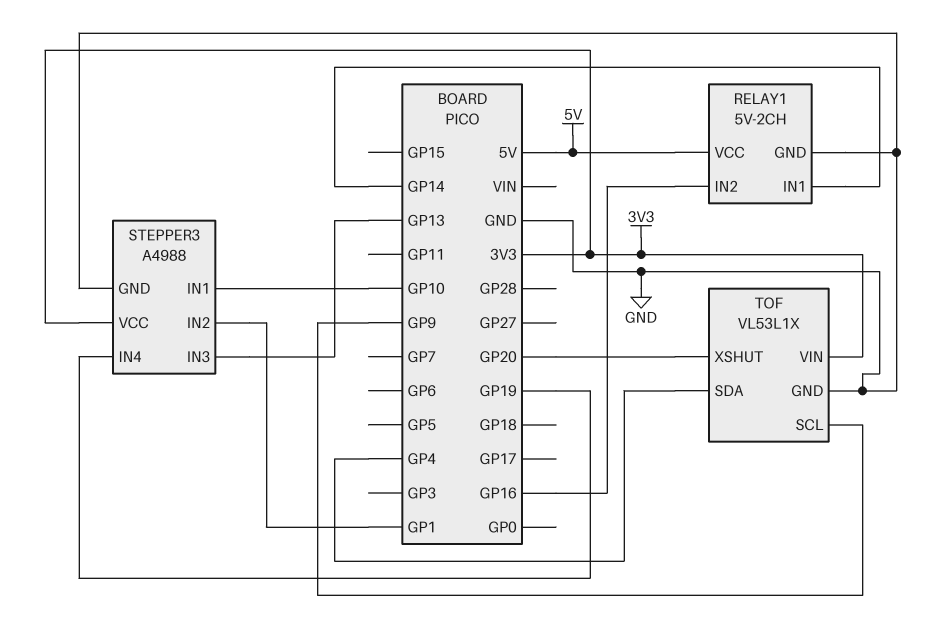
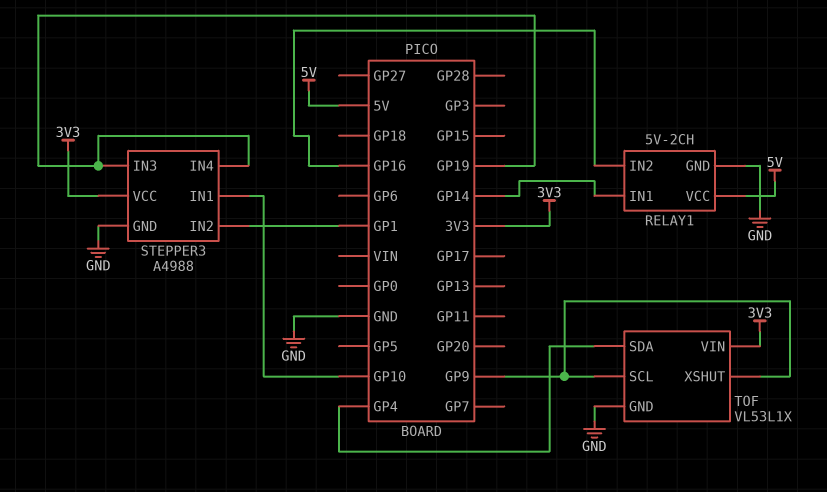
STEPPER3 pin IN3: GP13 -> GP19
TOF pin XSHUT: GP20 -> GP9

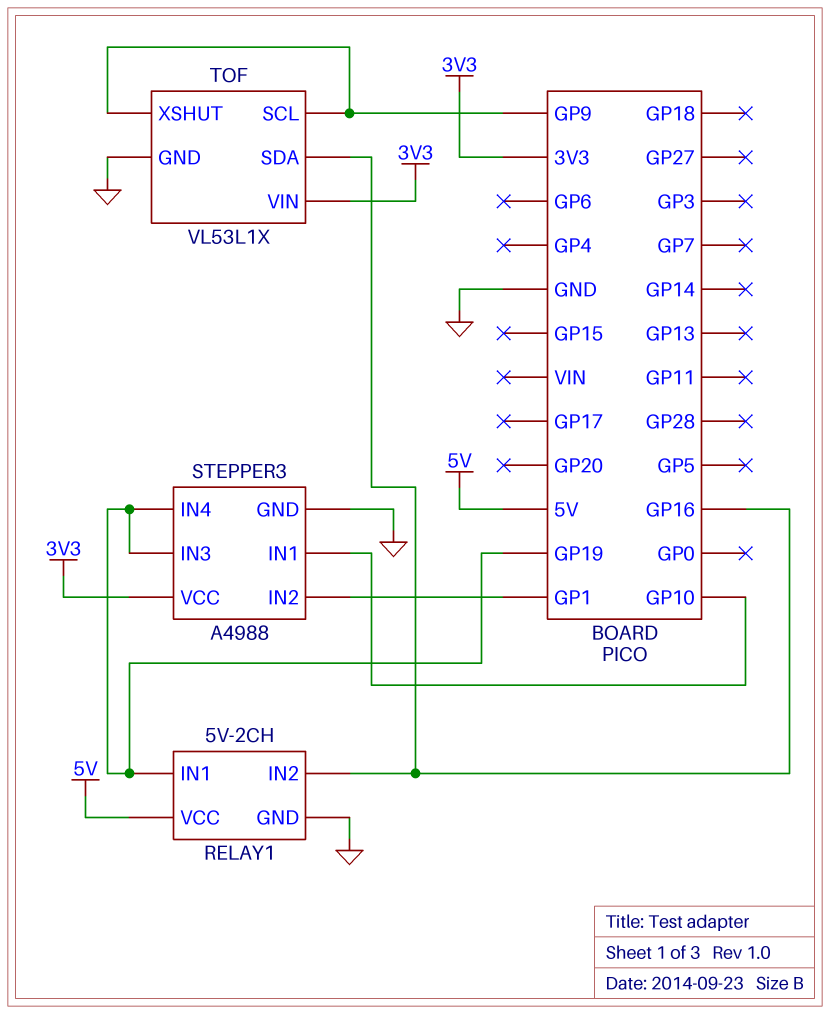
RELAY1 pin IN1: GP14 -> GP19
TOF pin SDA: GP4 -> GP16

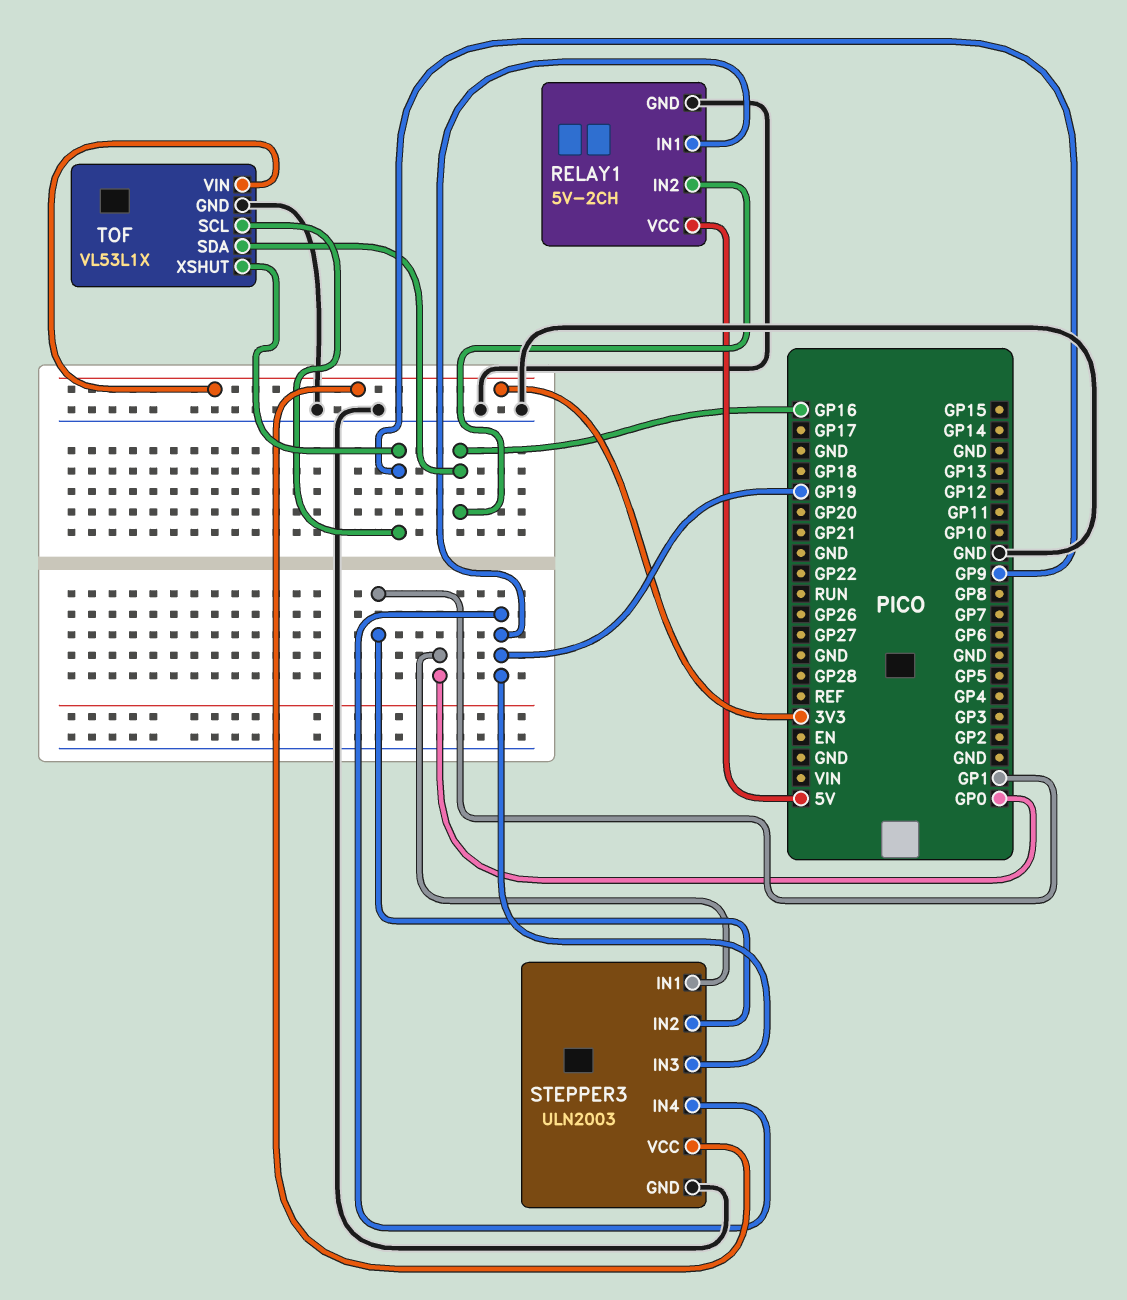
STEPPER3: A4988 -> ULN2003
STEPPER3 pin IN1: GP10 -> GP0

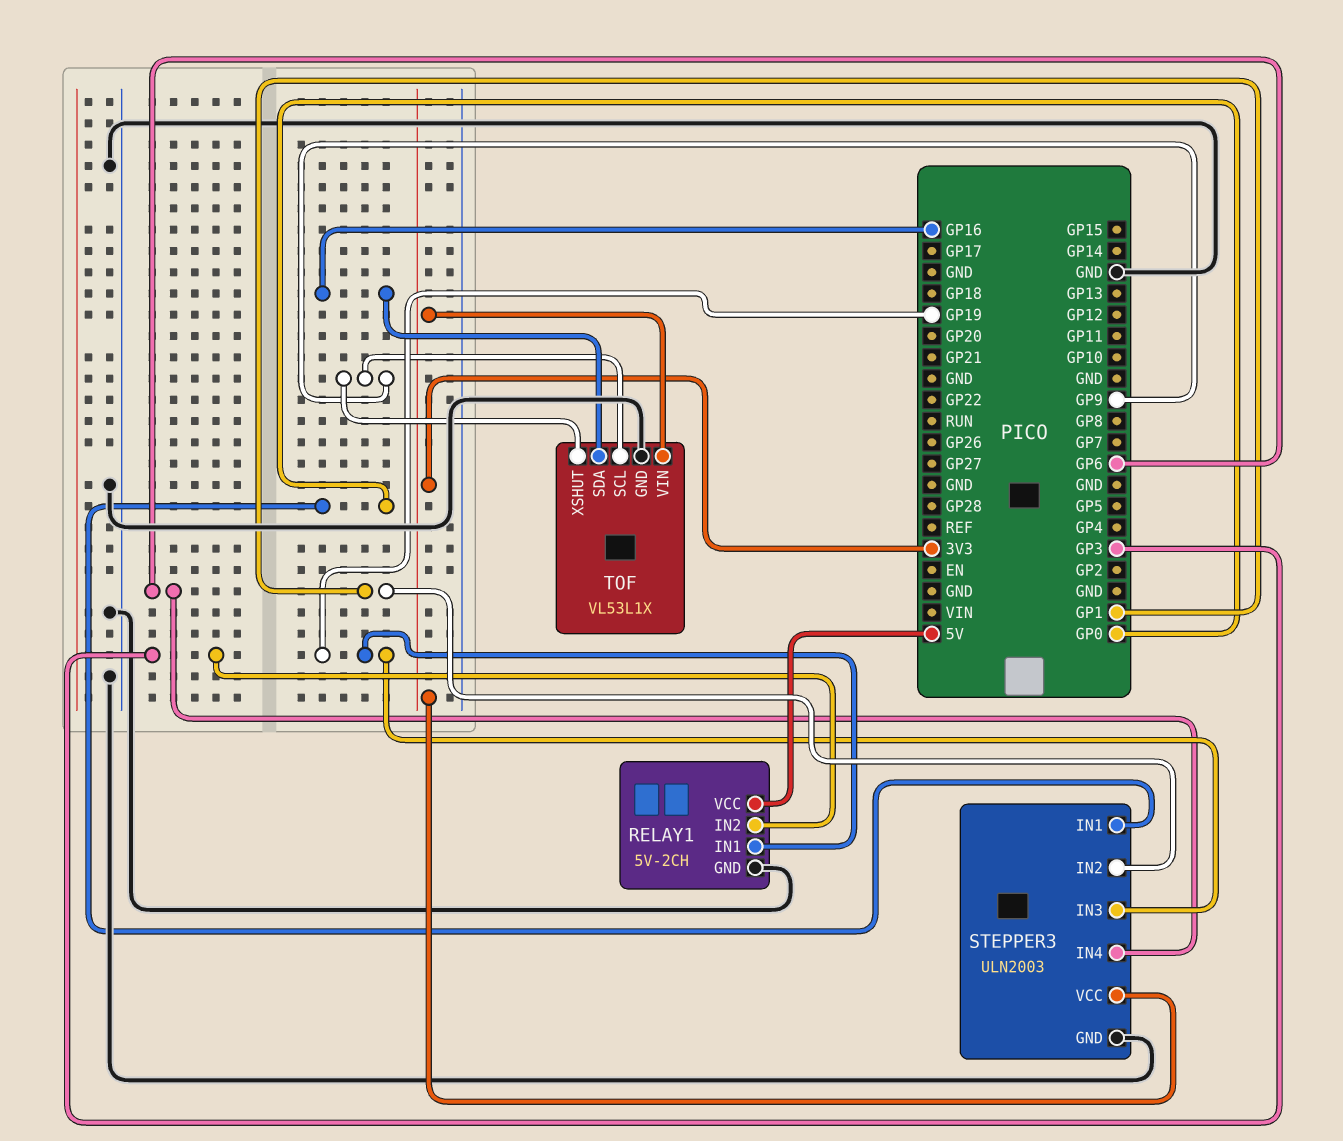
RELAY1 pin IN2: GP16 -> GP3
STEPPER3 pin IN4: GP19 -> GP6

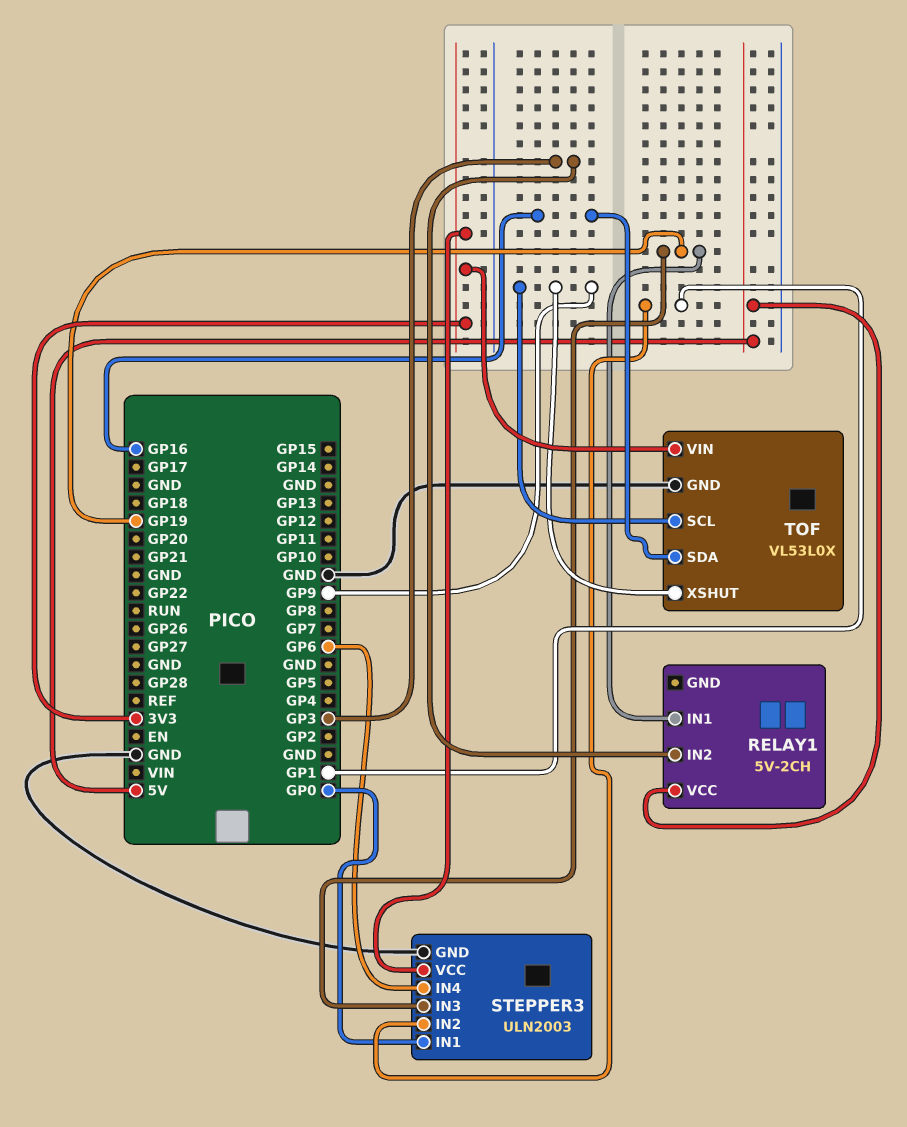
RELAY1 pin GND: GND -> none
TOF: VL53L1X -> VL53L0X

